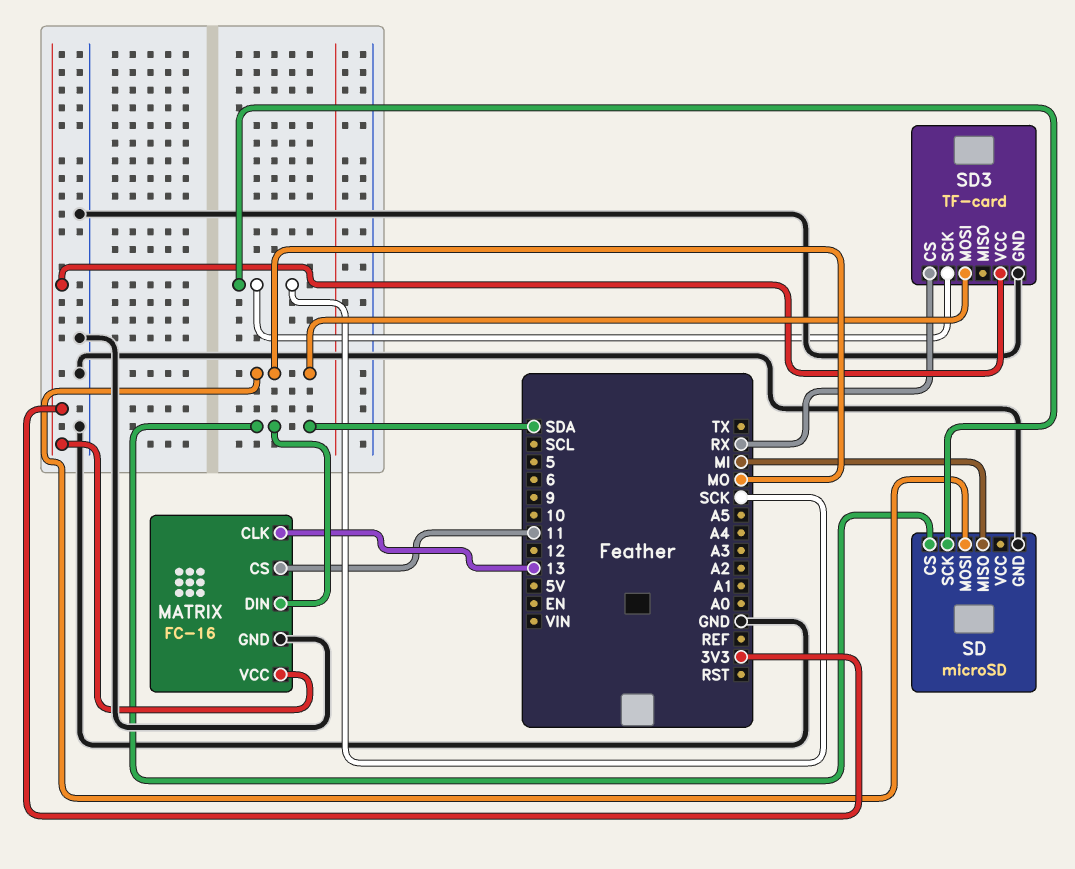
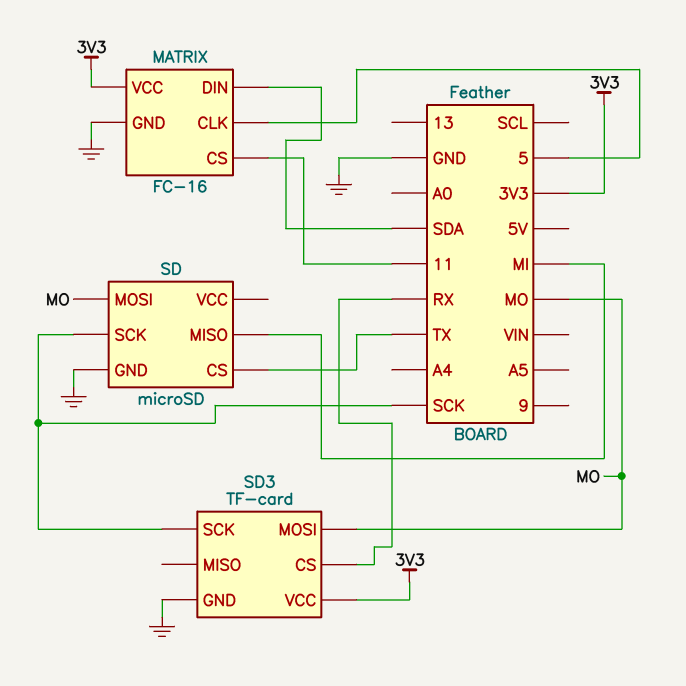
MATRIX pin CLK: 13 -> 5
SD pin CS: SDA -> TX

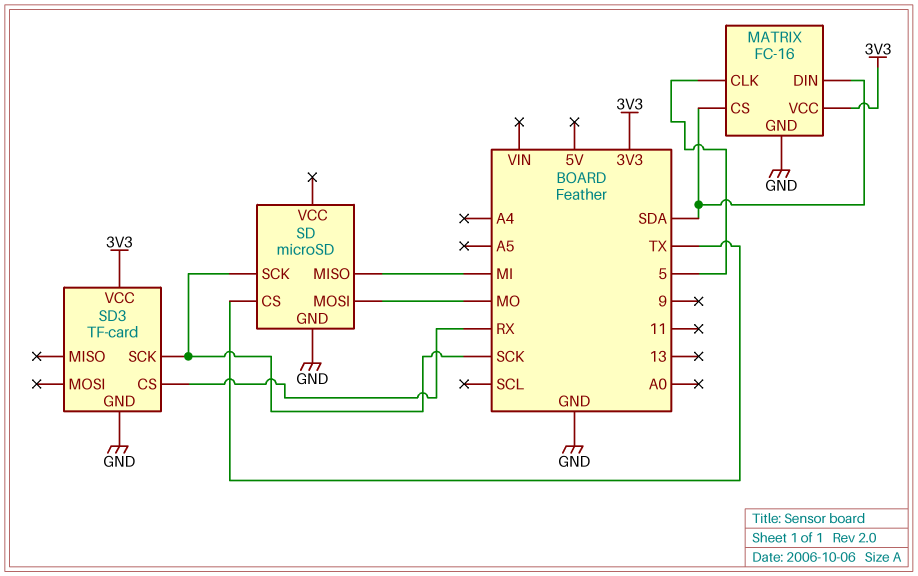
MATRIX pin CS: 11 -> SDA
SD3 pin MOSI: MO -> none

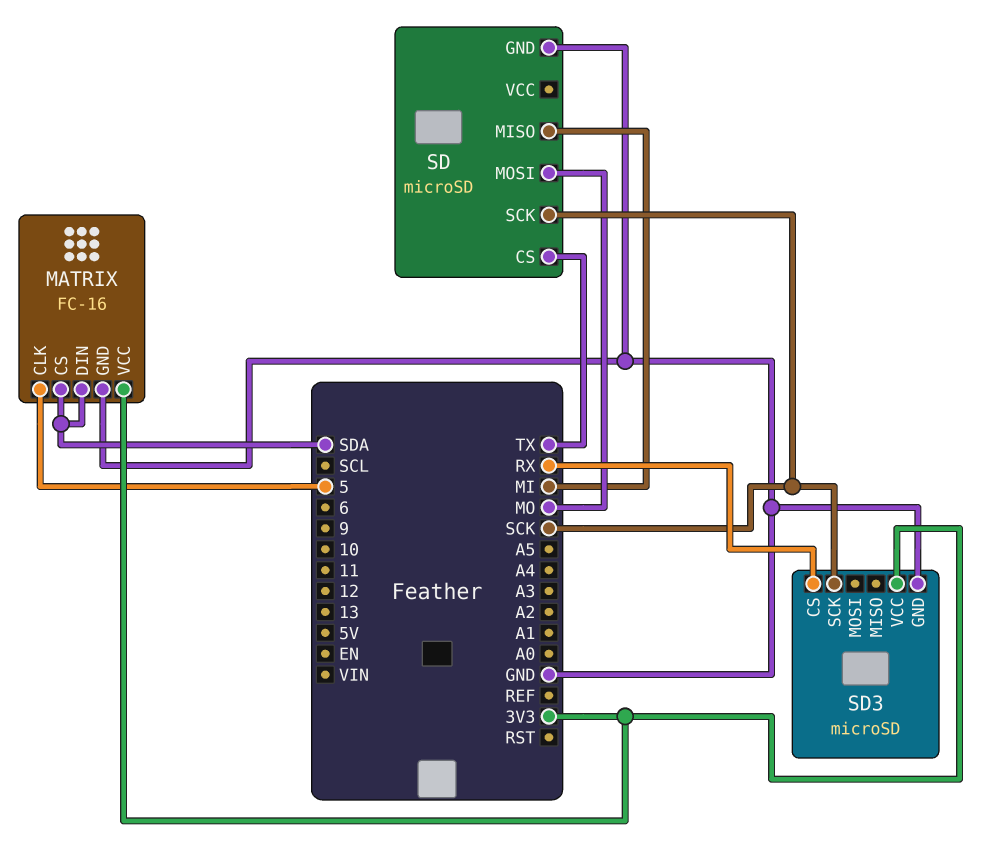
SD3: TF-card -> microSD

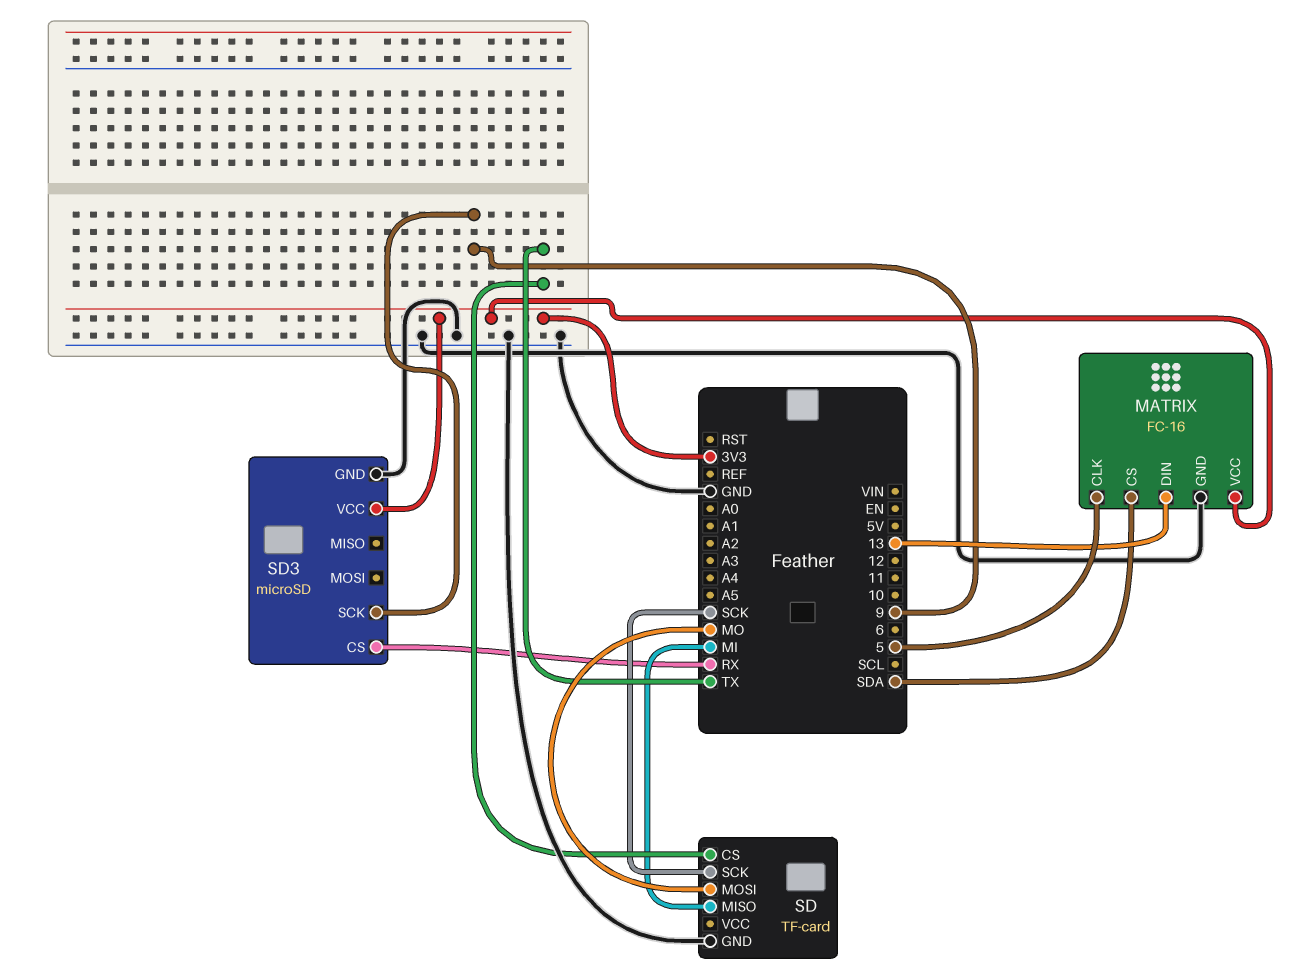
MATRIX pin DIN: SDA -> 13
SD: microSD -> TF-card
SD3 pin SCK: SCK -> 9

